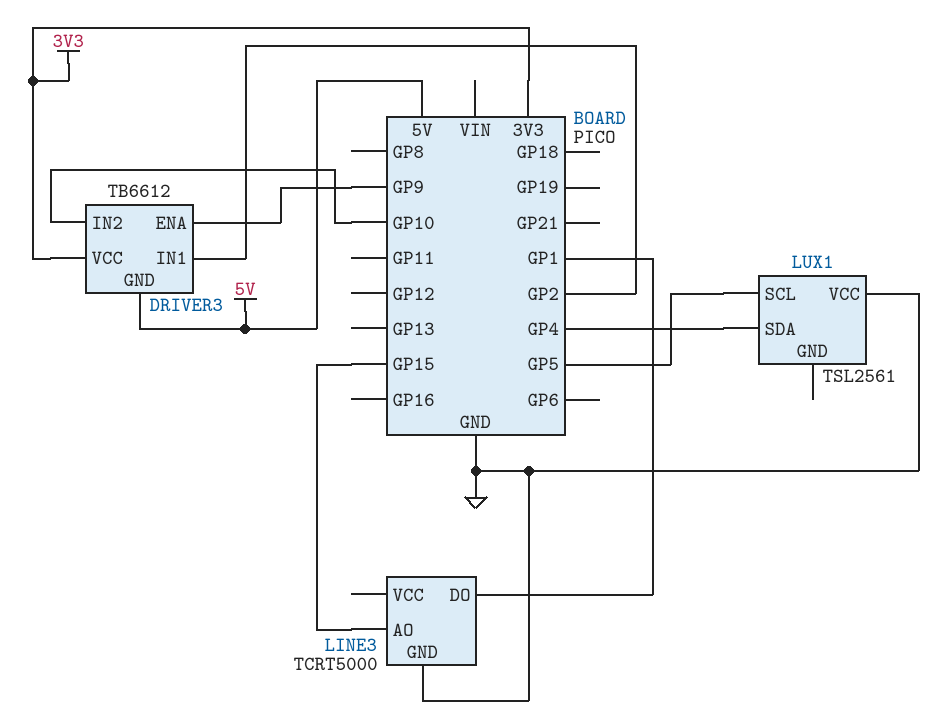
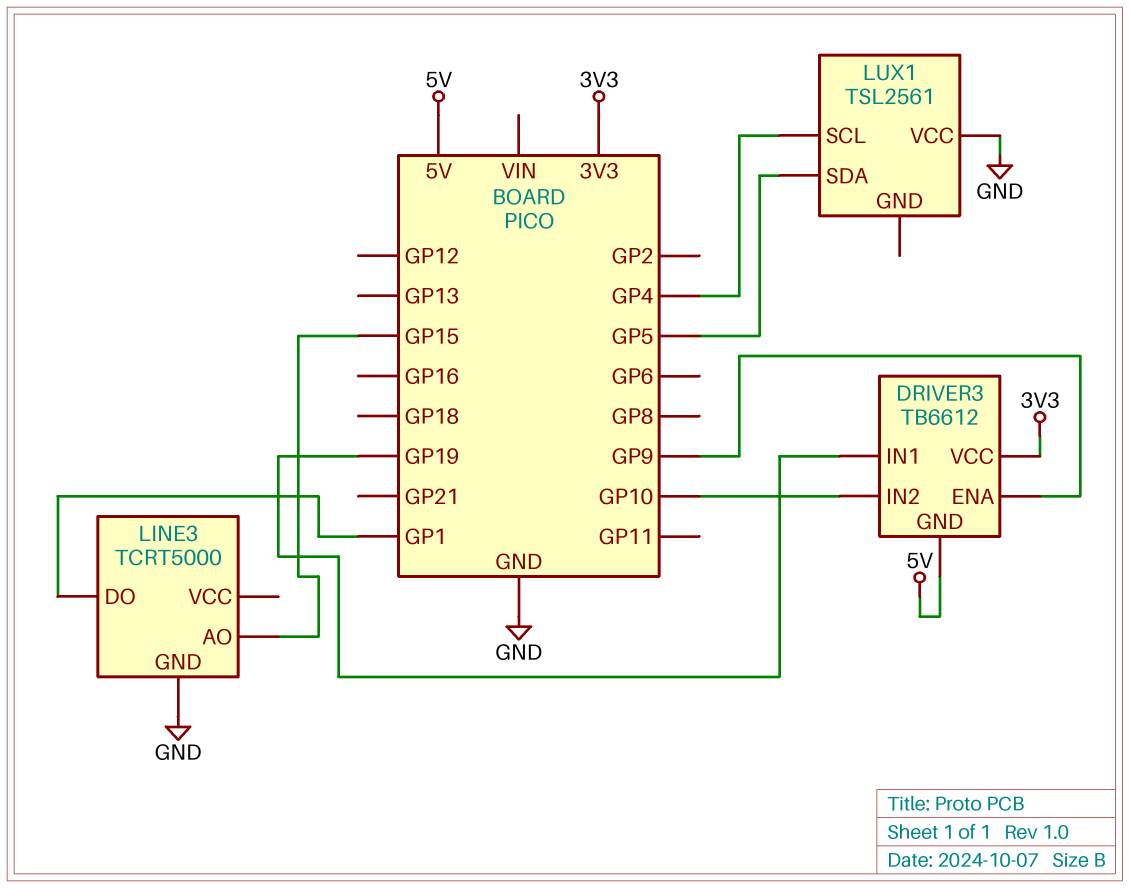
DRIVER3 pin IN1: GP2 -> GP19
LUX1 pin SCL: GP5 -> GP4
LUX1 pin SDA: GP4 -> GP5

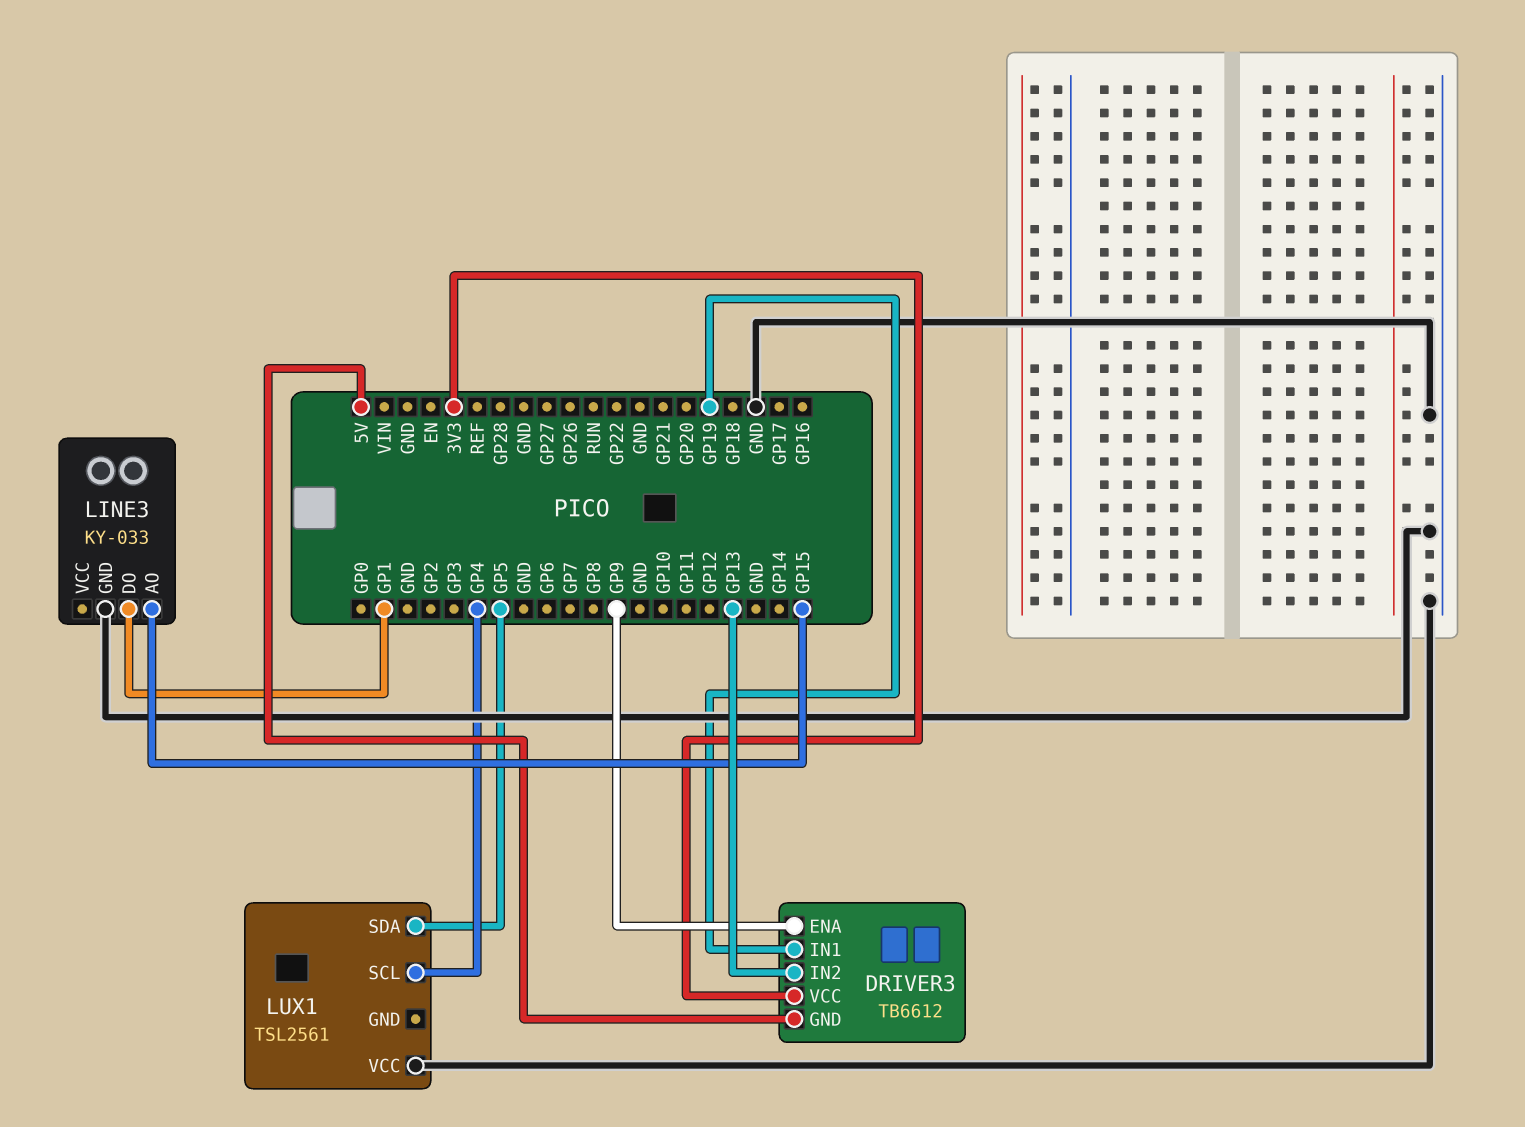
DRIVER3 pin IN2: GP10 -> GP13
LINE3: TCRT5000 -> KY-033

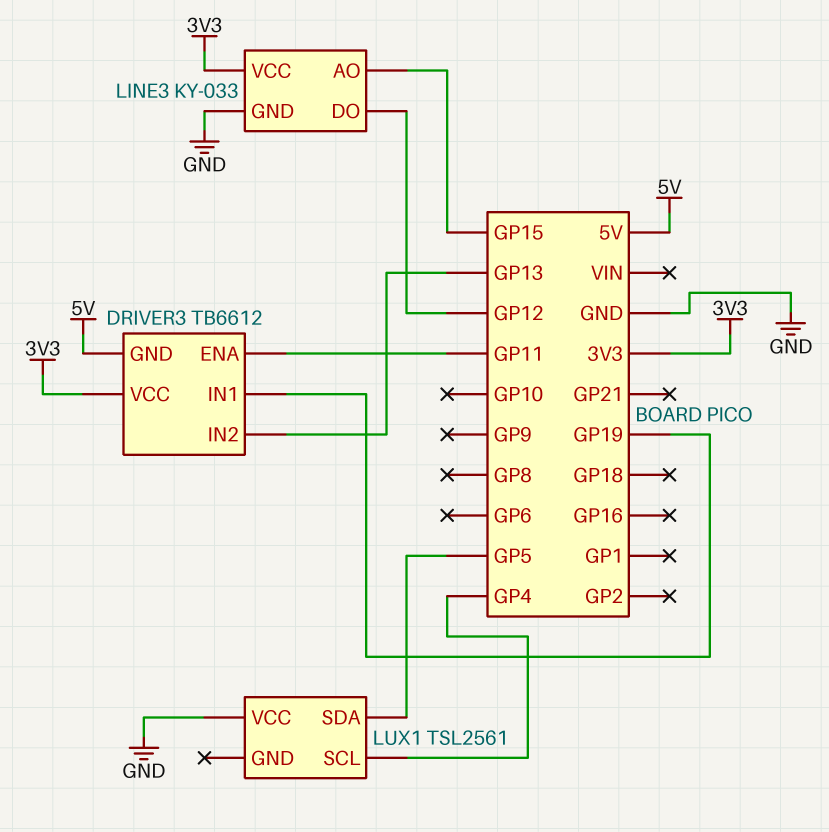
DRIVER3 pin ENA: GP9 -> GP11
LINE3 pin DO: GP1 -> GP12
LINE3 pin VCC: none -> 3V3

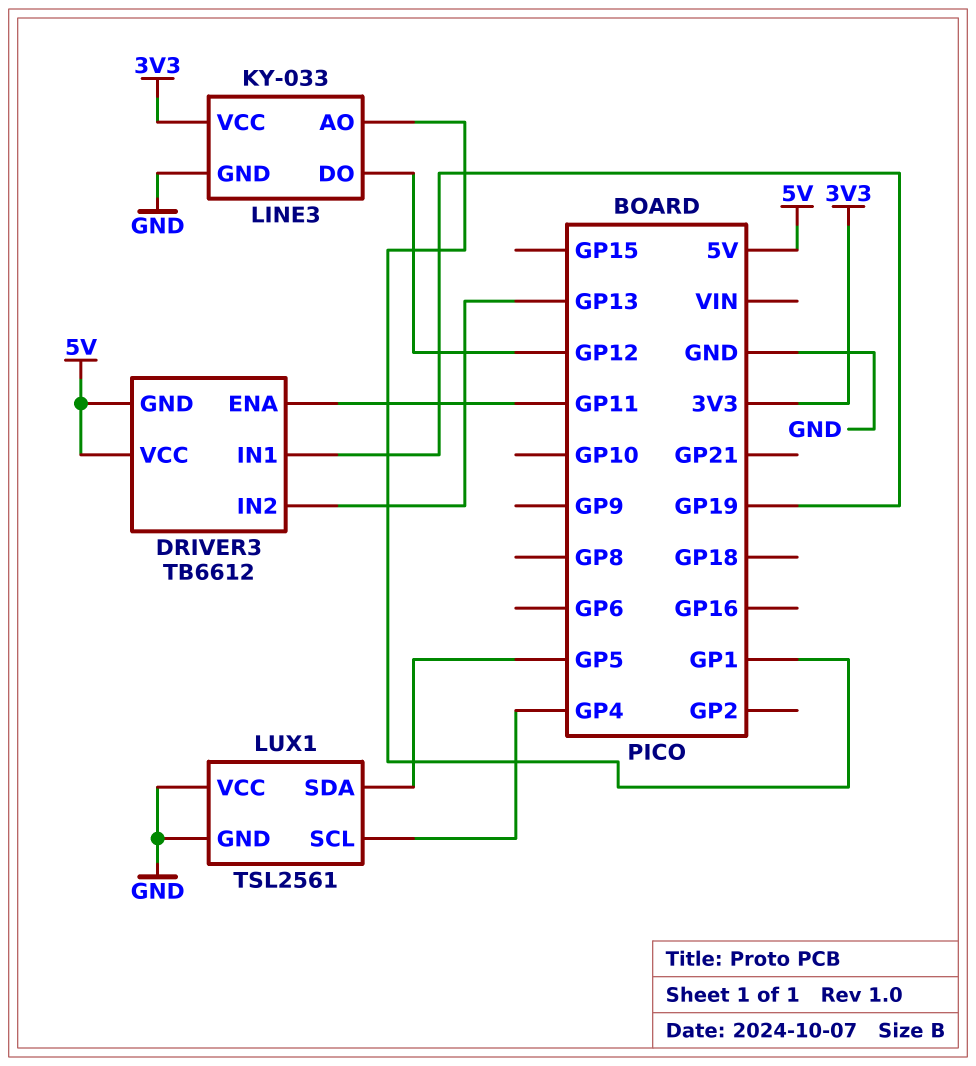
DRIVER3 pin VCC: 3V3 -> 5V
LINE3 pin AO: GP15 -> GP1
LUX1 pin GND: none -> GND

